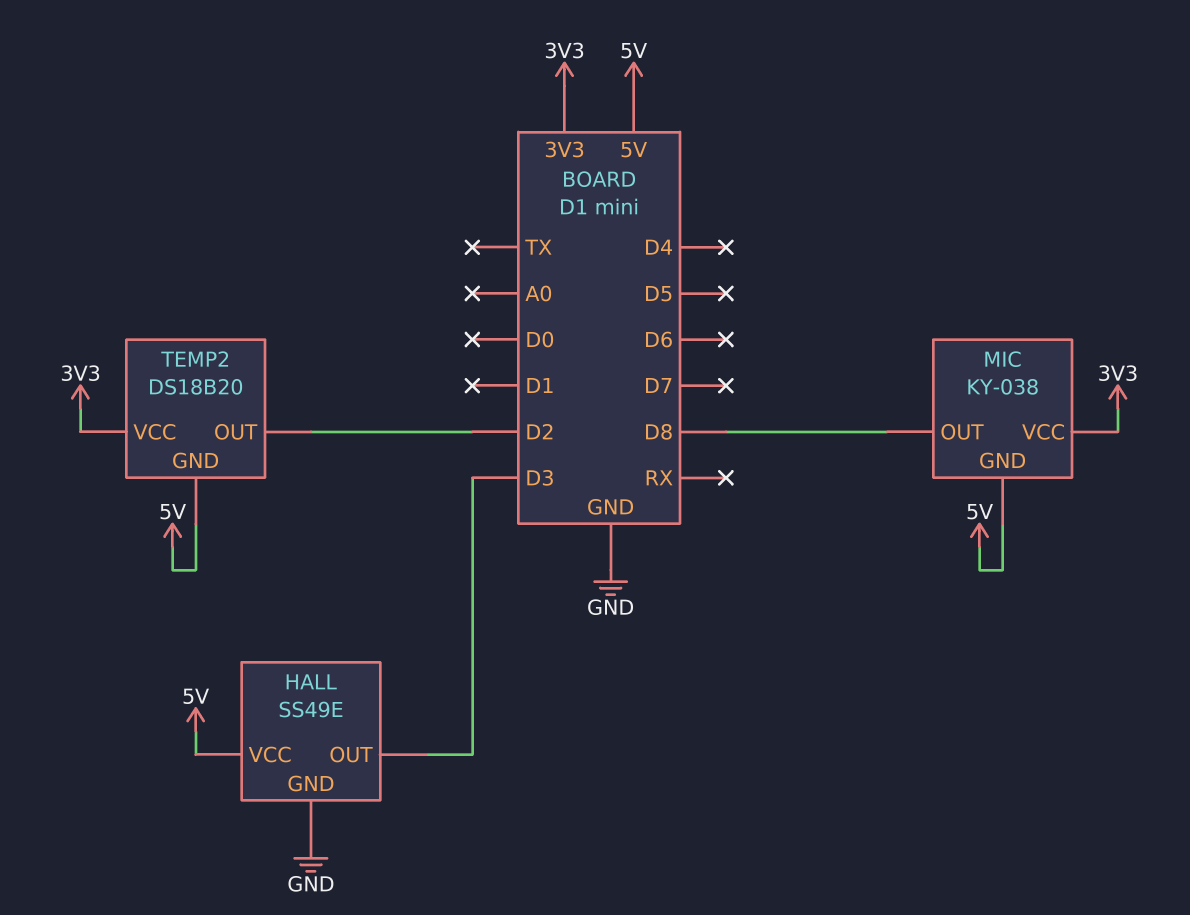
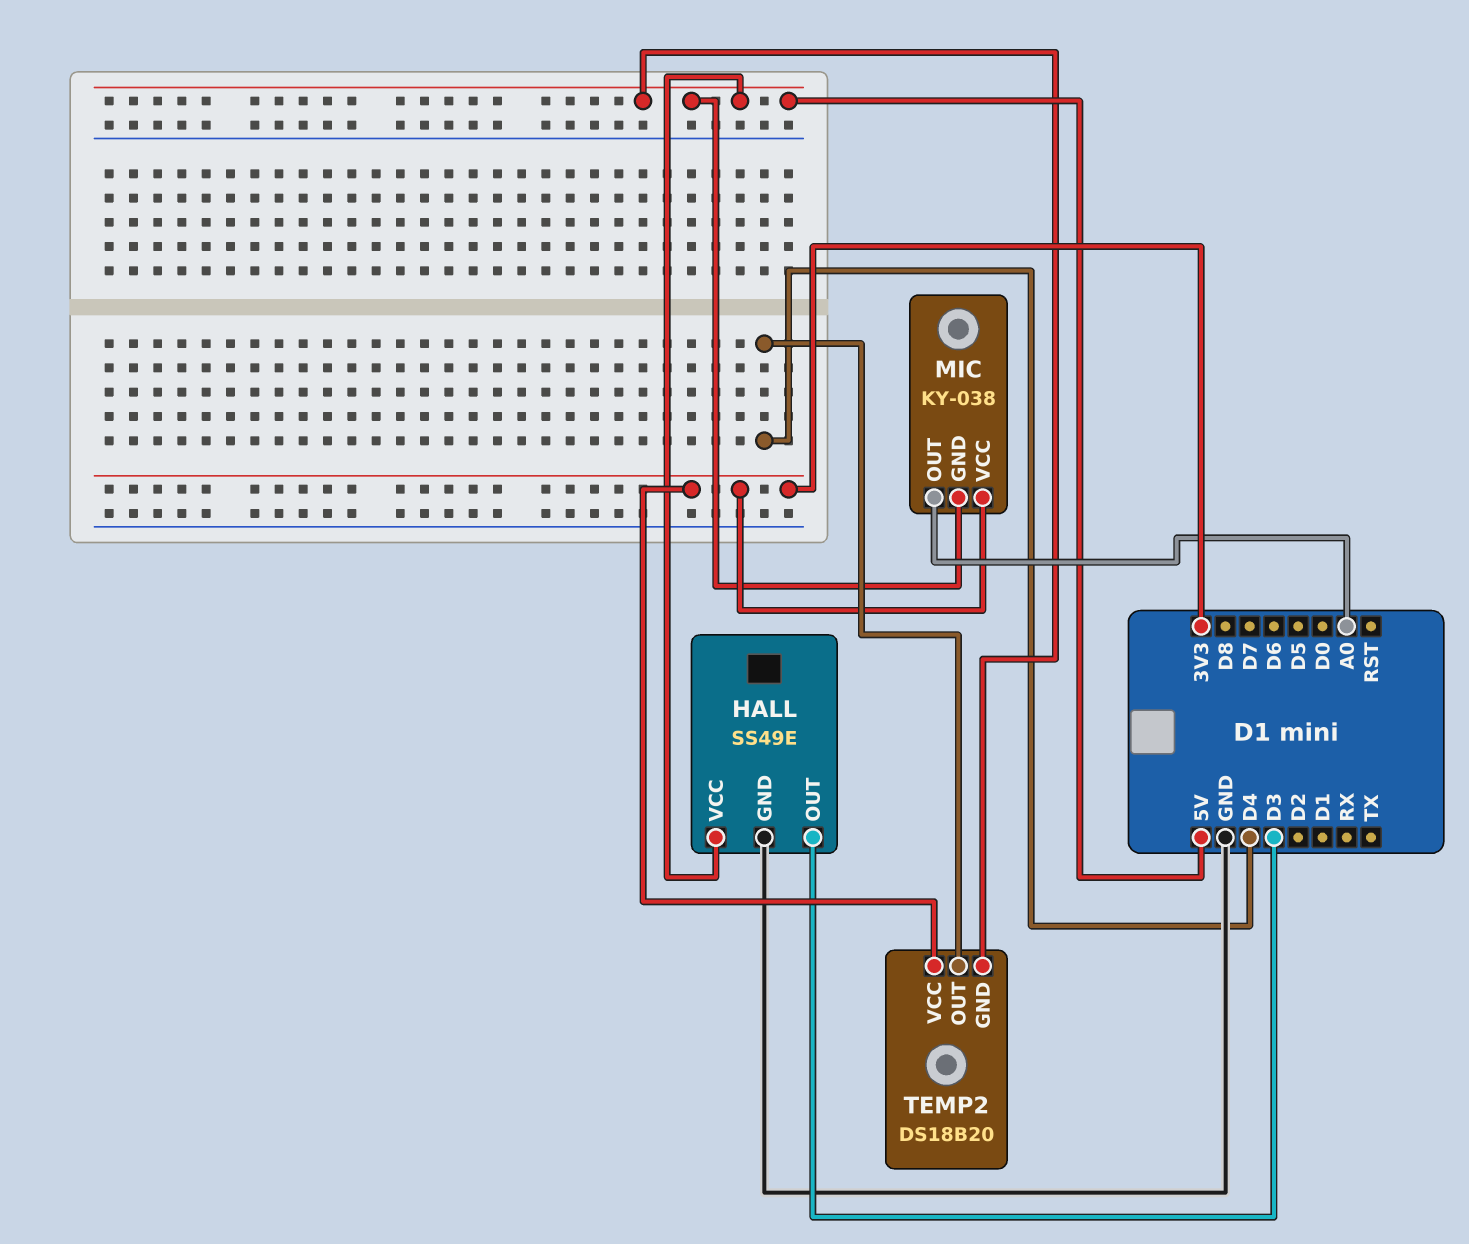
MIC pin OUT: D8 -> A0
TEMP2 pin OUT: D2 -> D4

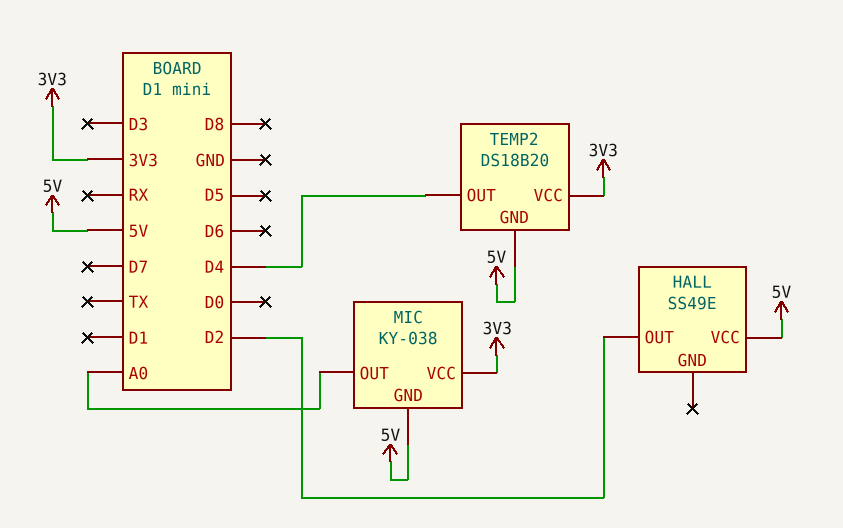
HALL pin GND: GND -> none
HALL pin OUT: D3 -> D2

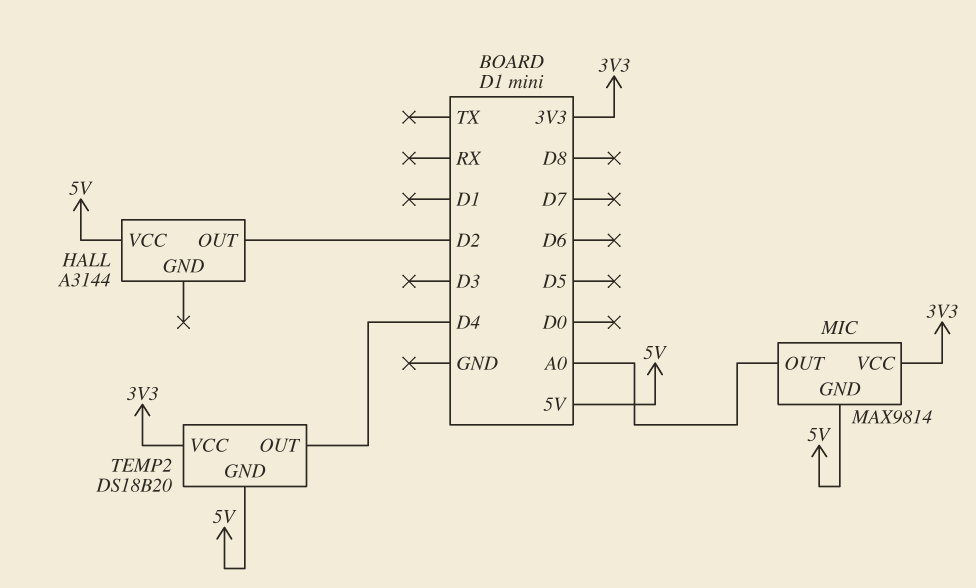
HALL: SS49E -> A3144
MIC: KY-038 -> MAX9814

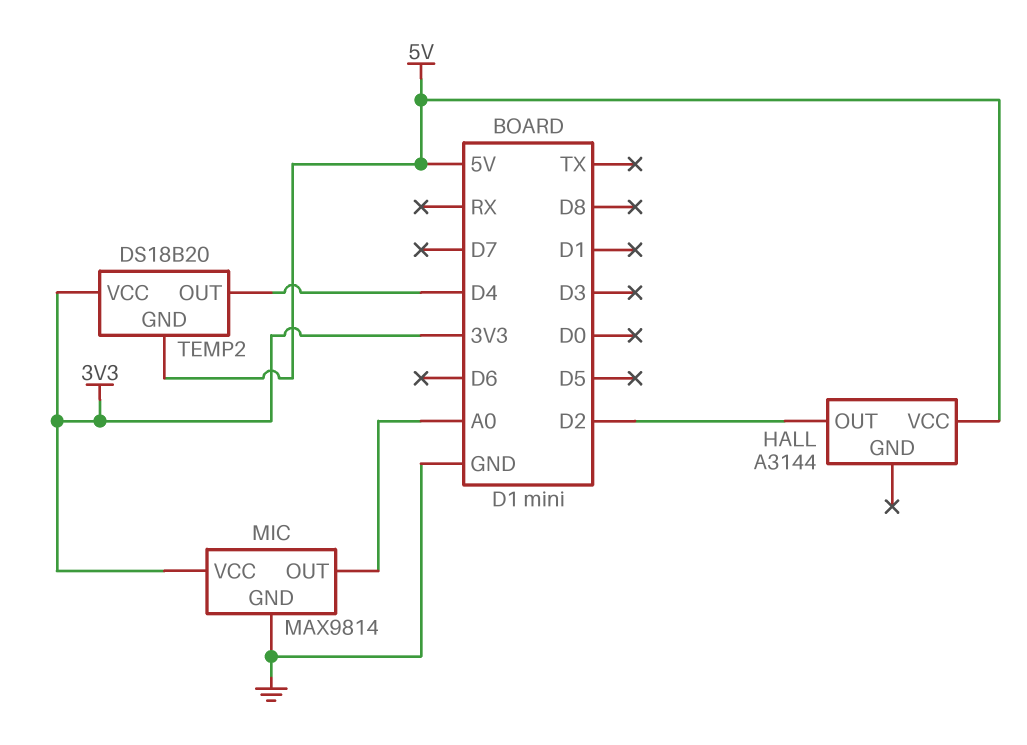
MIC pin GND: 5V -> GND

